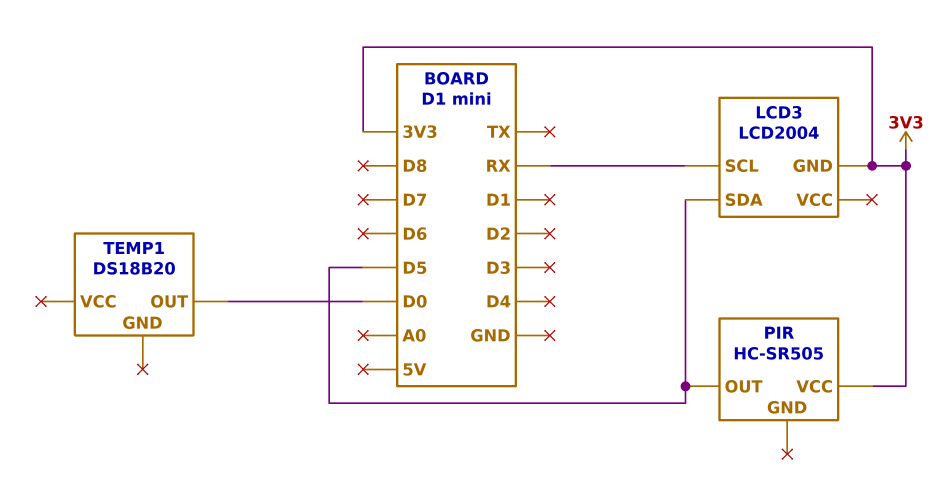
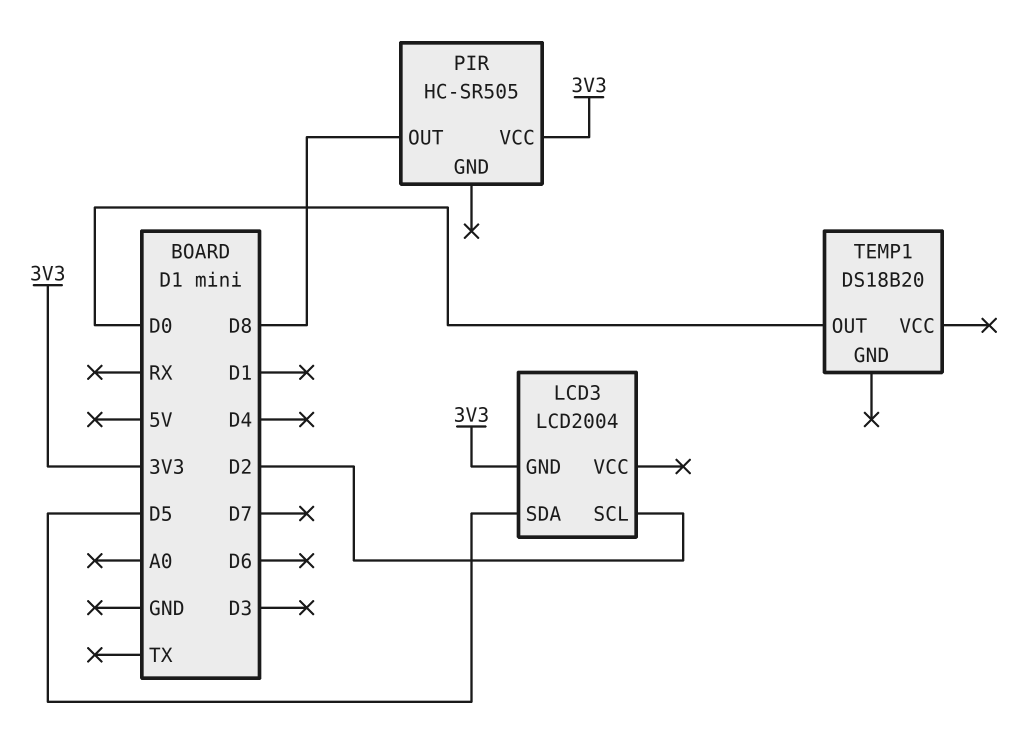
LCD3 pin SCL: RX -> D2
PIR pin OUT: D5 -> D8

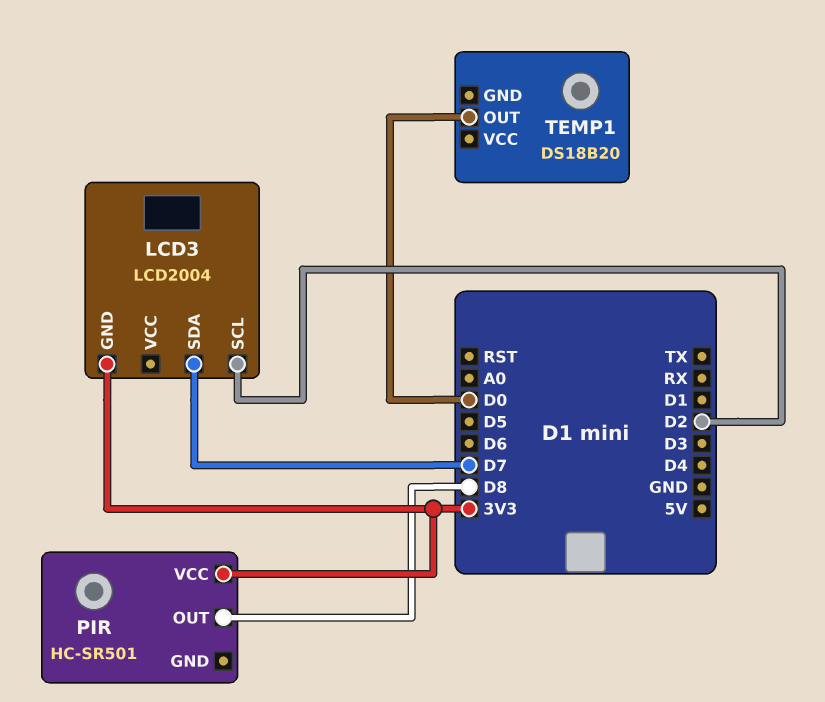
LCD3 pin SDA: D5 -> D7
PIR: HC-SR505 -> HC-SR501

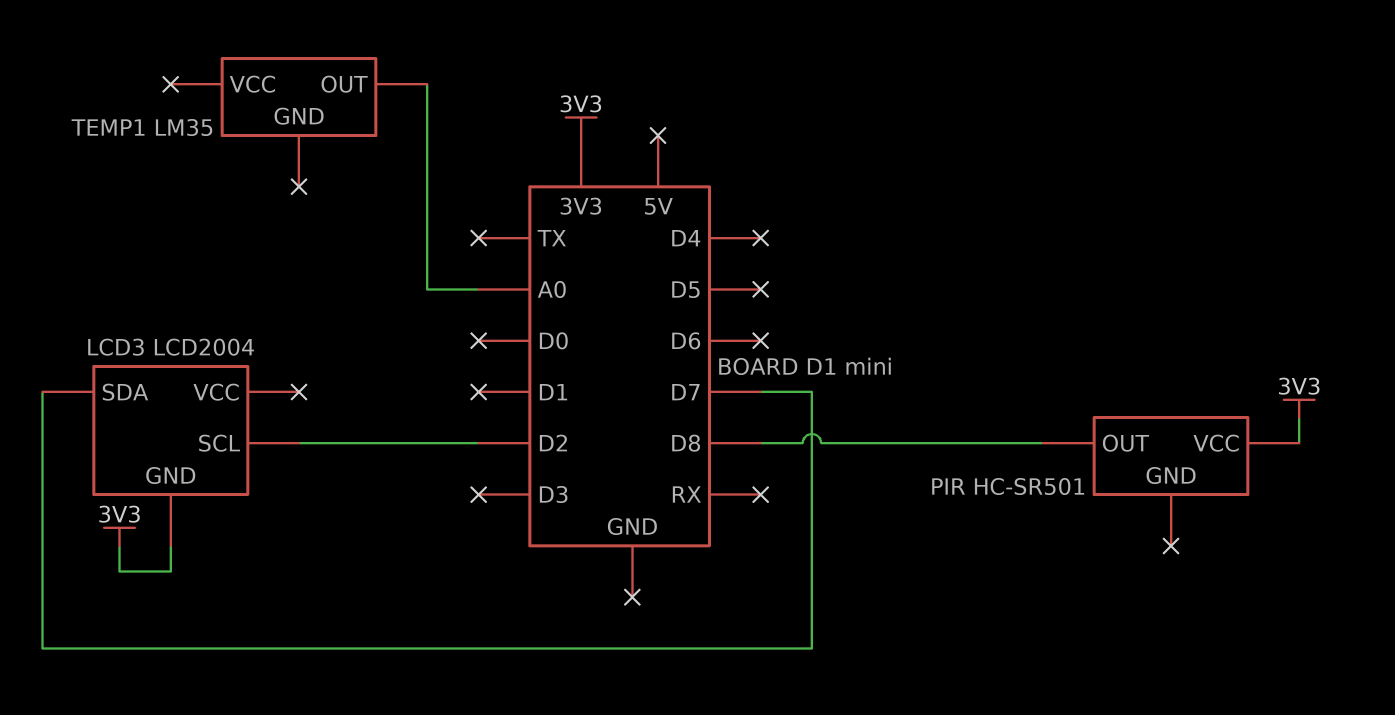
TEMP1: DS18B20 -> LM35
TEMP1 pin OUT: D0 -> A0

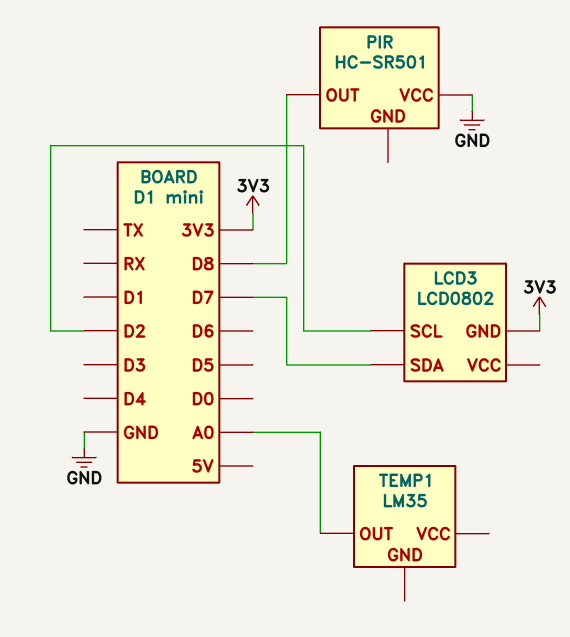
LCD3: LCD2004 -> LCD0802
PIR pin VCC: 3V3 -> GND

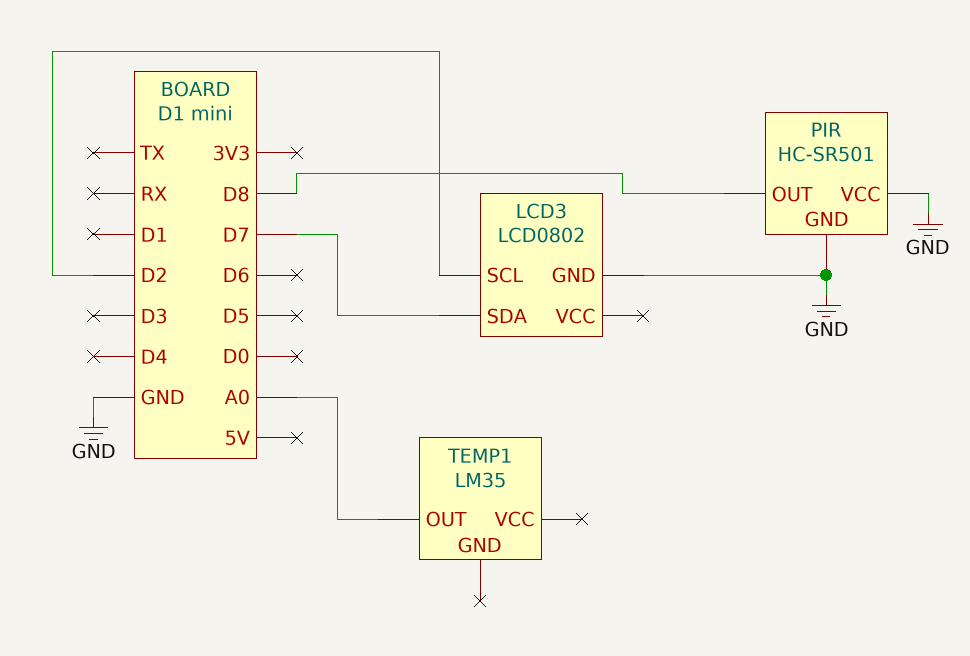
LCD3 pin GND: 3V3 -> GND
PIR pin GND: none -> GND

